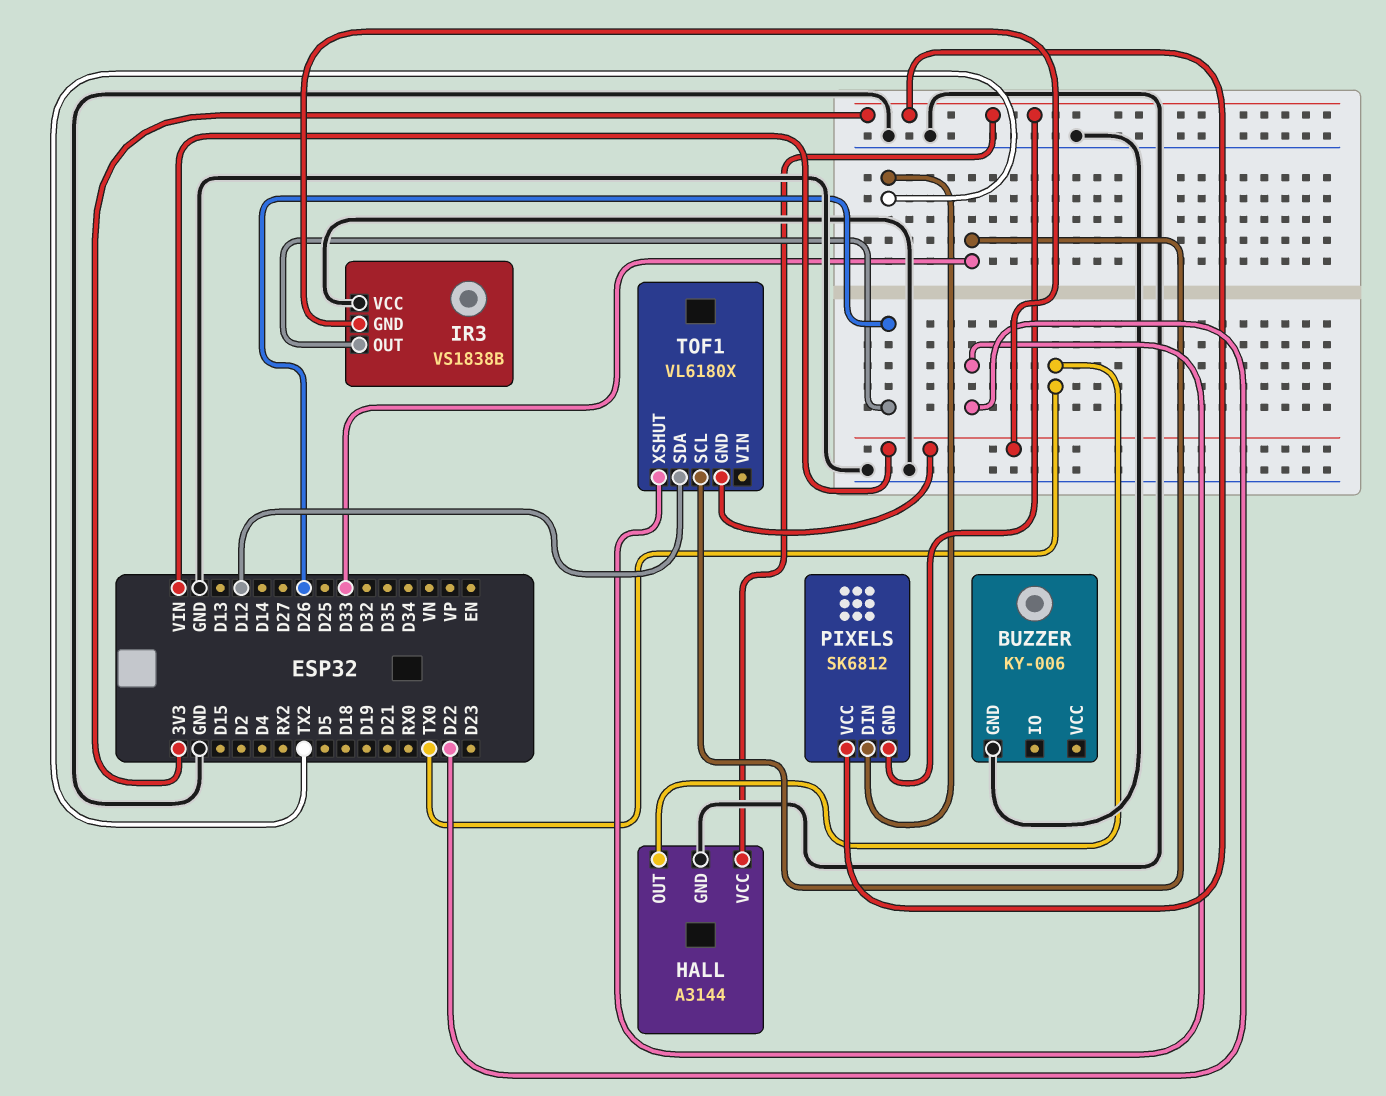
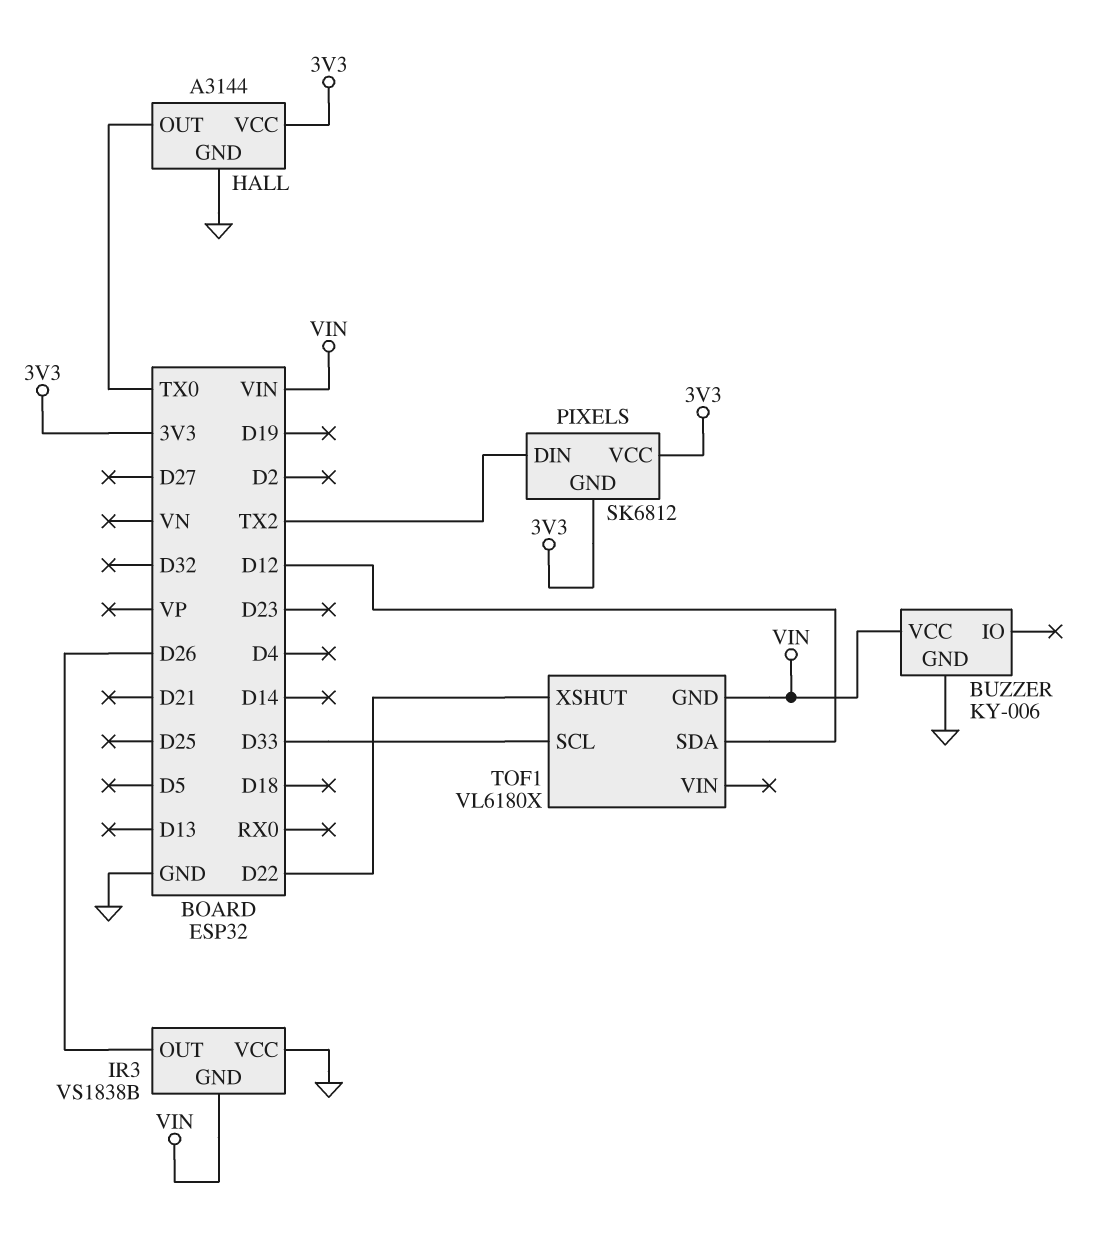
BUZZER pin VCC: none -> VIN

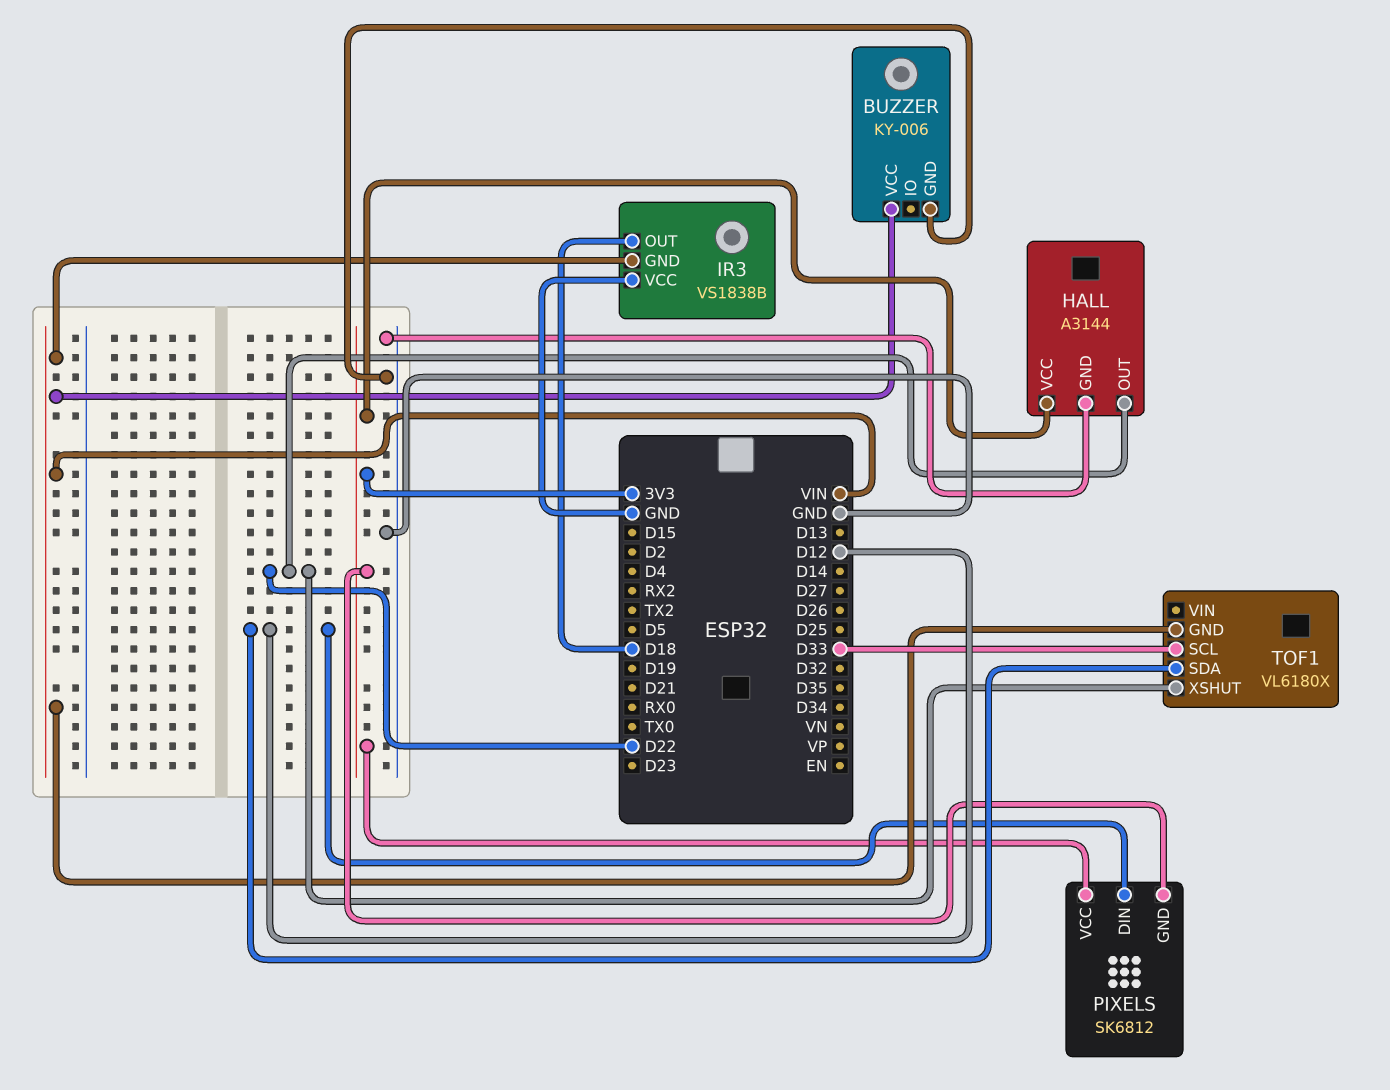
HALL pin OUT: TX0 -> D22
IR3 pin OUT: D26 -> D18
PIXELS pin DIN: TX2 -> D12

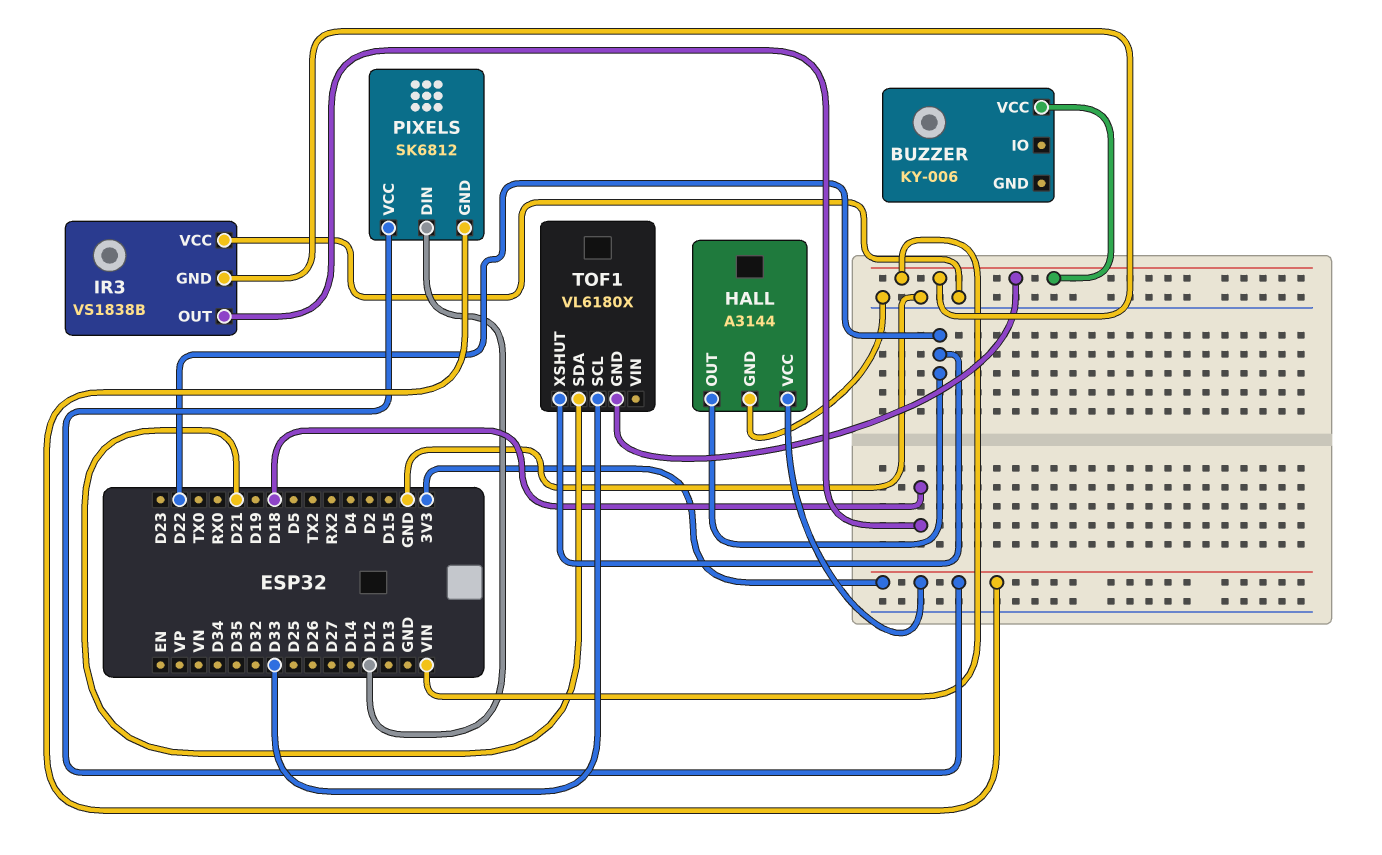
BUZZER pin GND: GND -> none
TOF1 pin SDA: D12 -> D21

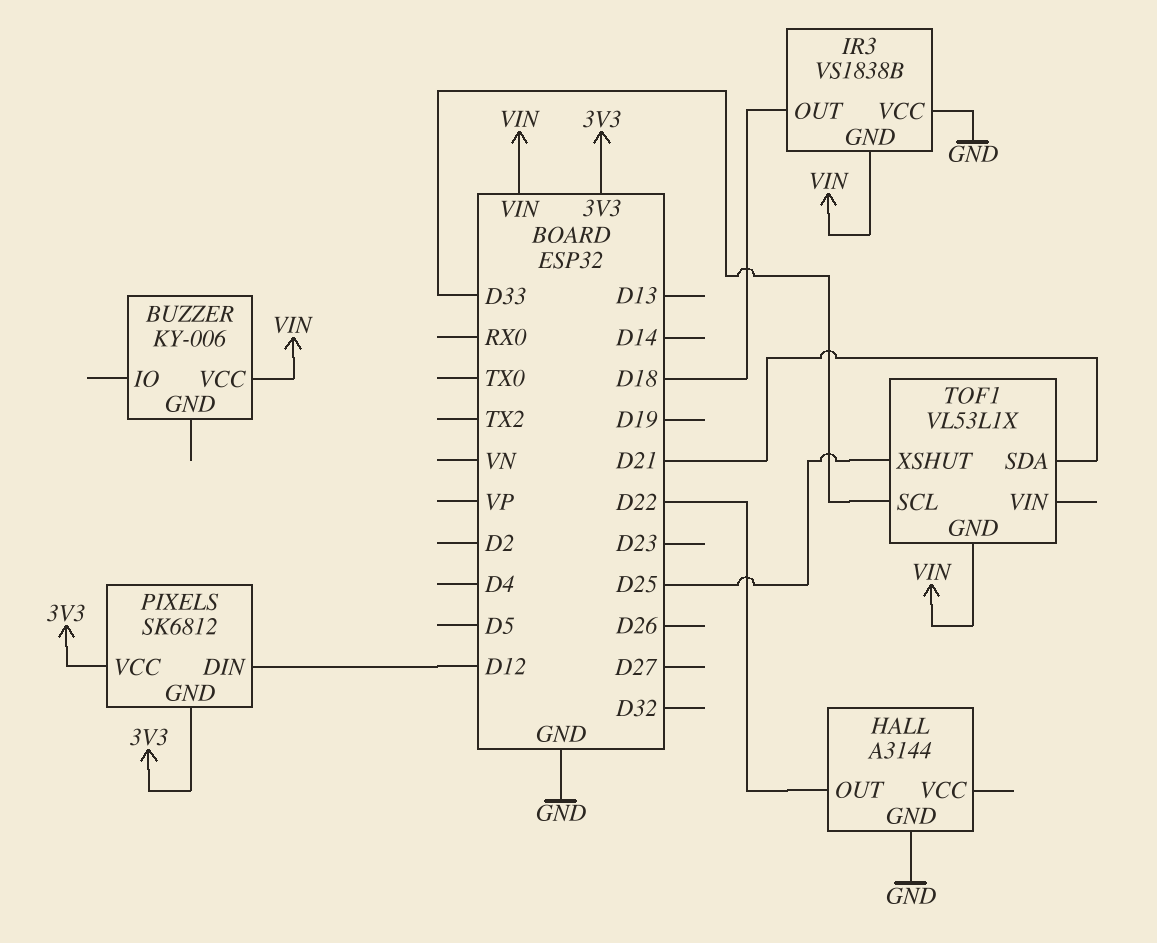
HALL pin VCC: 3V3 -> none
TOF1: VL6180X -> VL53L1X
TOF1 pin XSHUT: D22 -> D25

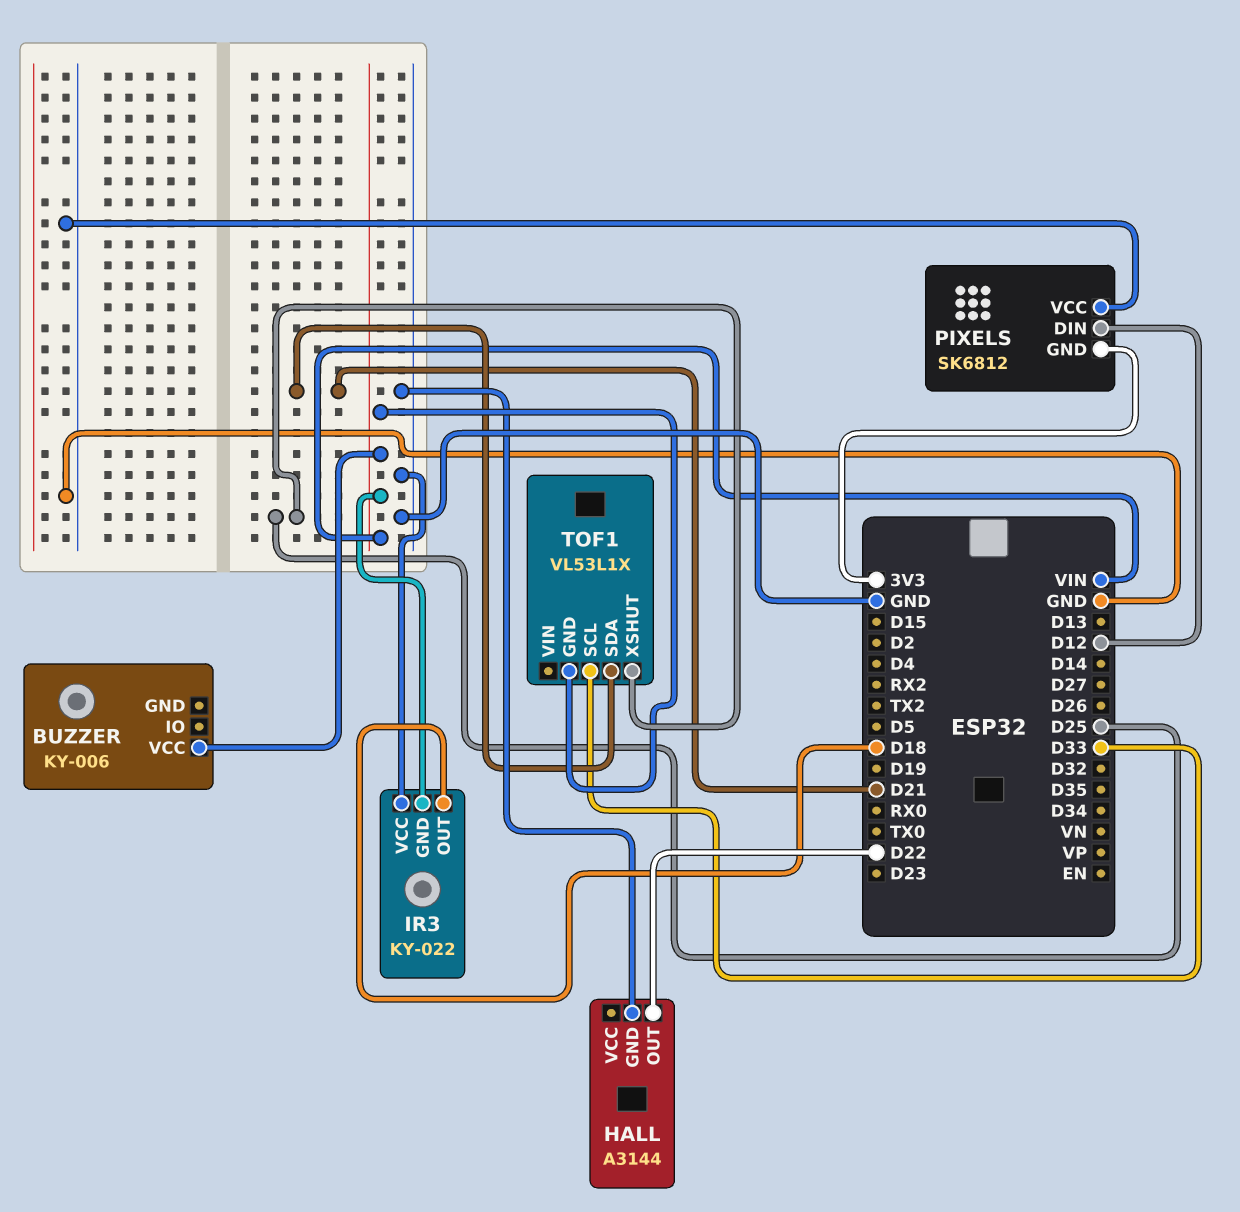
IR3: VS1838B -> KY-022
PIXELS pin VCC: 3V3 -> GND

